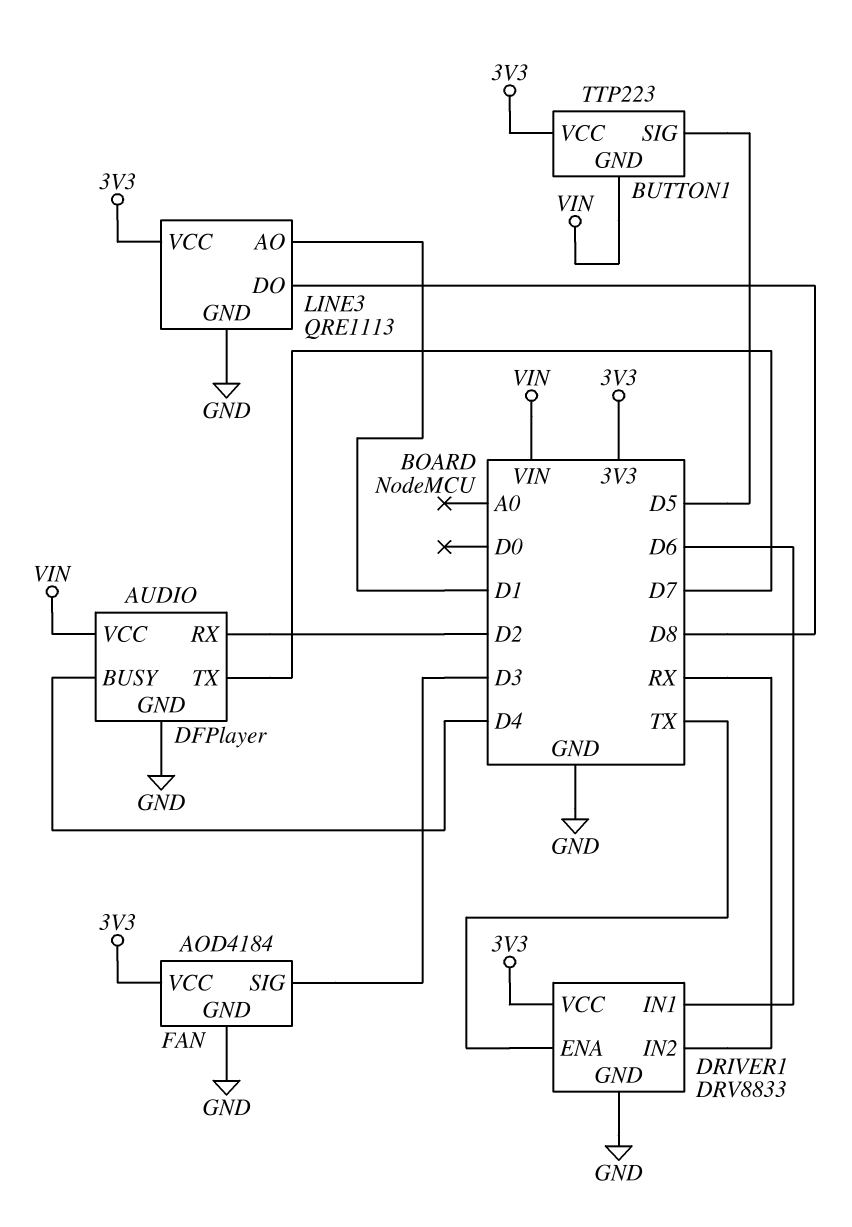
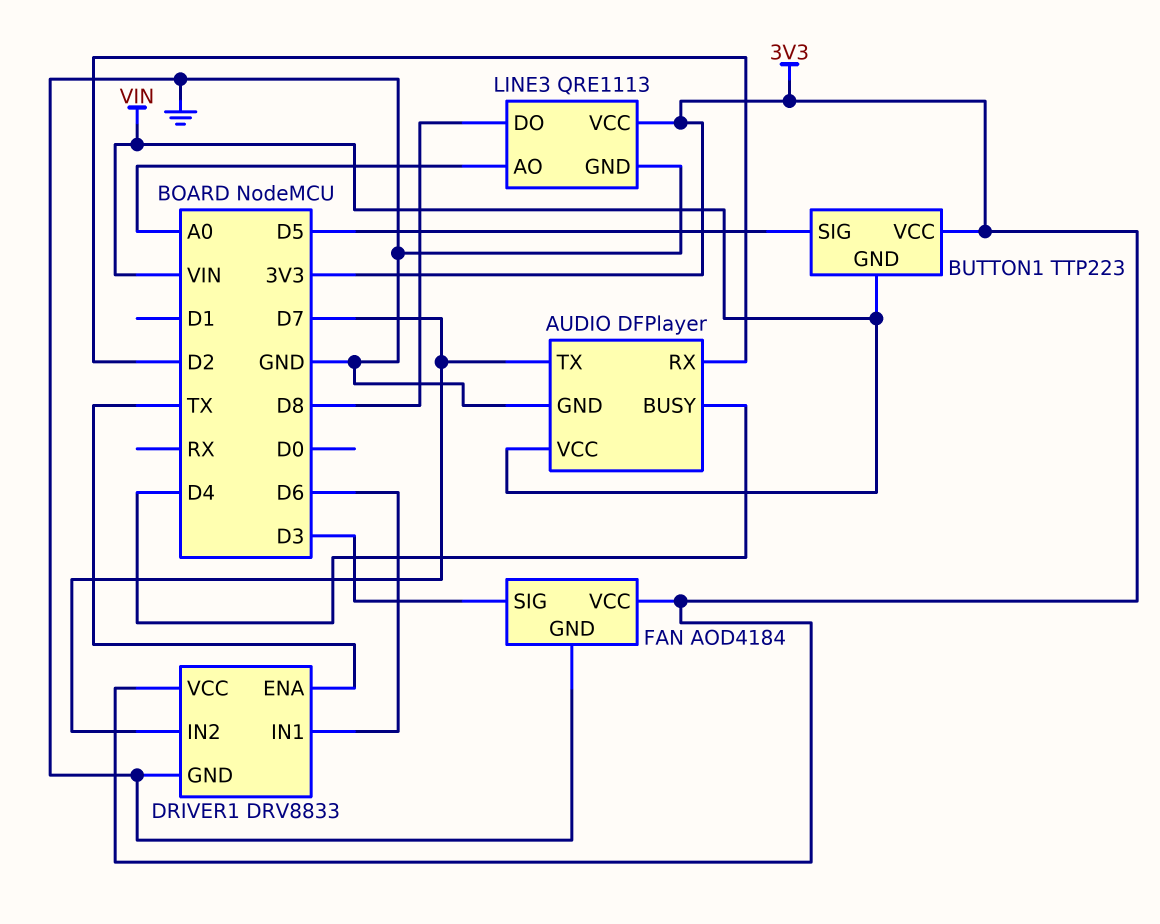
DRIVER1 pin IN2: RX -> D7
LINE3 pin AO: D1 -> A0

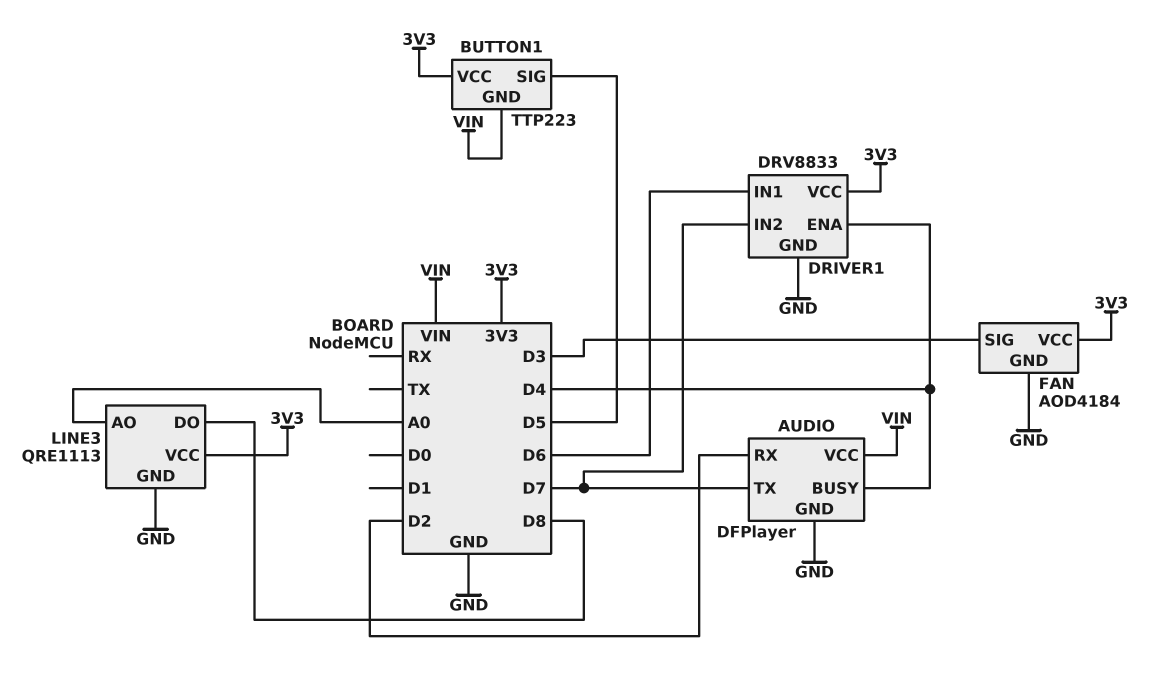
DRIVER1 pin ENA: TX -> D4

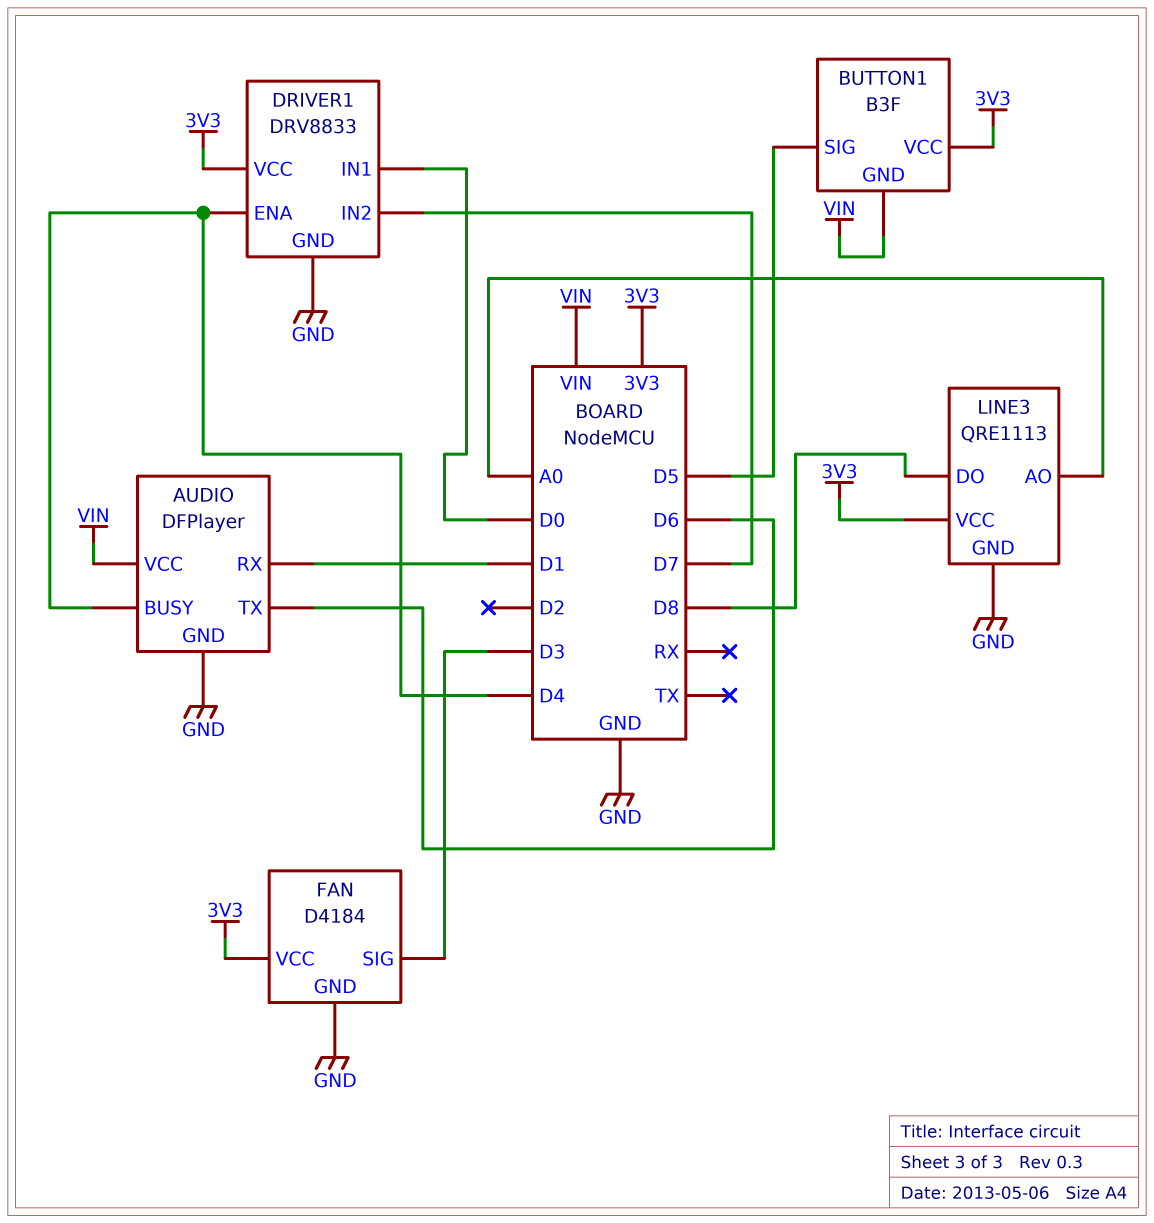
AUDIO pin RX: D2 -> D1
AUDIO pin TX: D7 -> D6
BUTTON1: TTP223 -> B3F
DRIVER1 pin IN1: D6 -> D0
FAN: AOD4184 -> D4184

